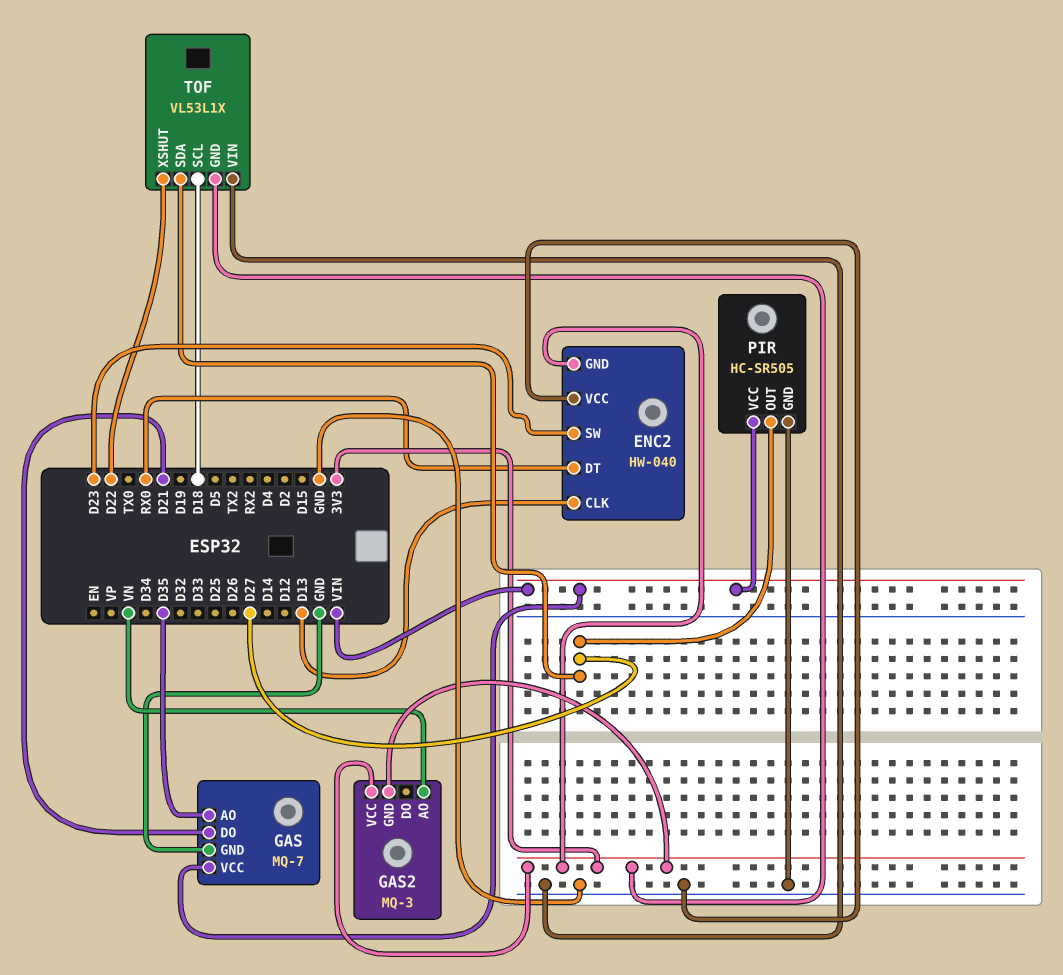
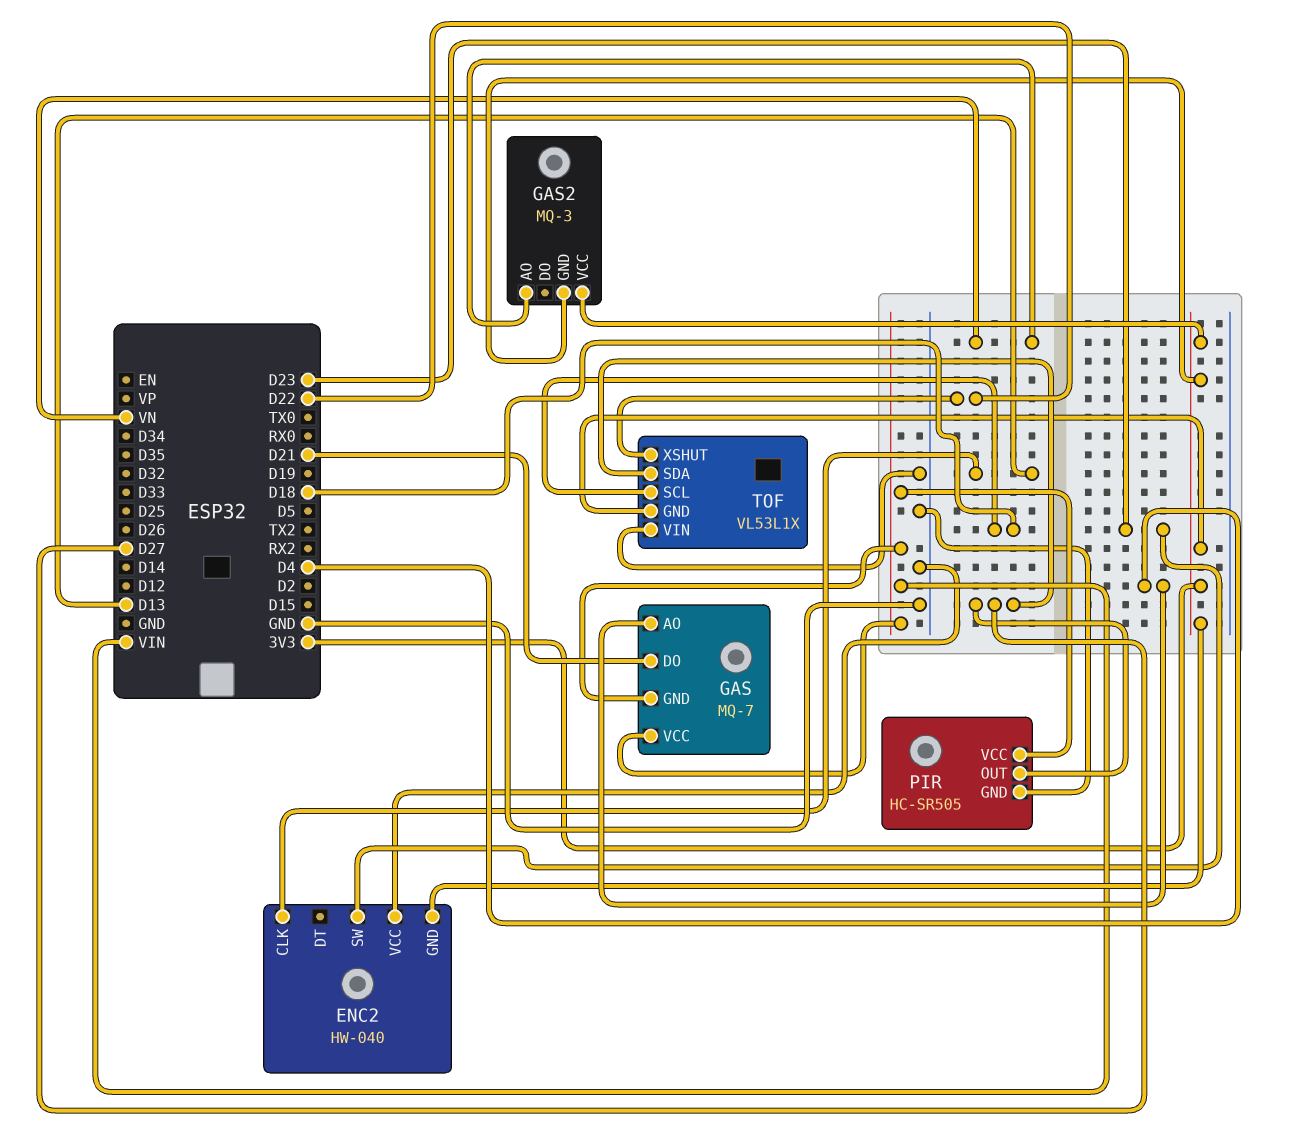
ENC2 pin DT: RX0 -> none
GAS pin AO: D35 -> D4
GAS pin GND: GND -> VIN

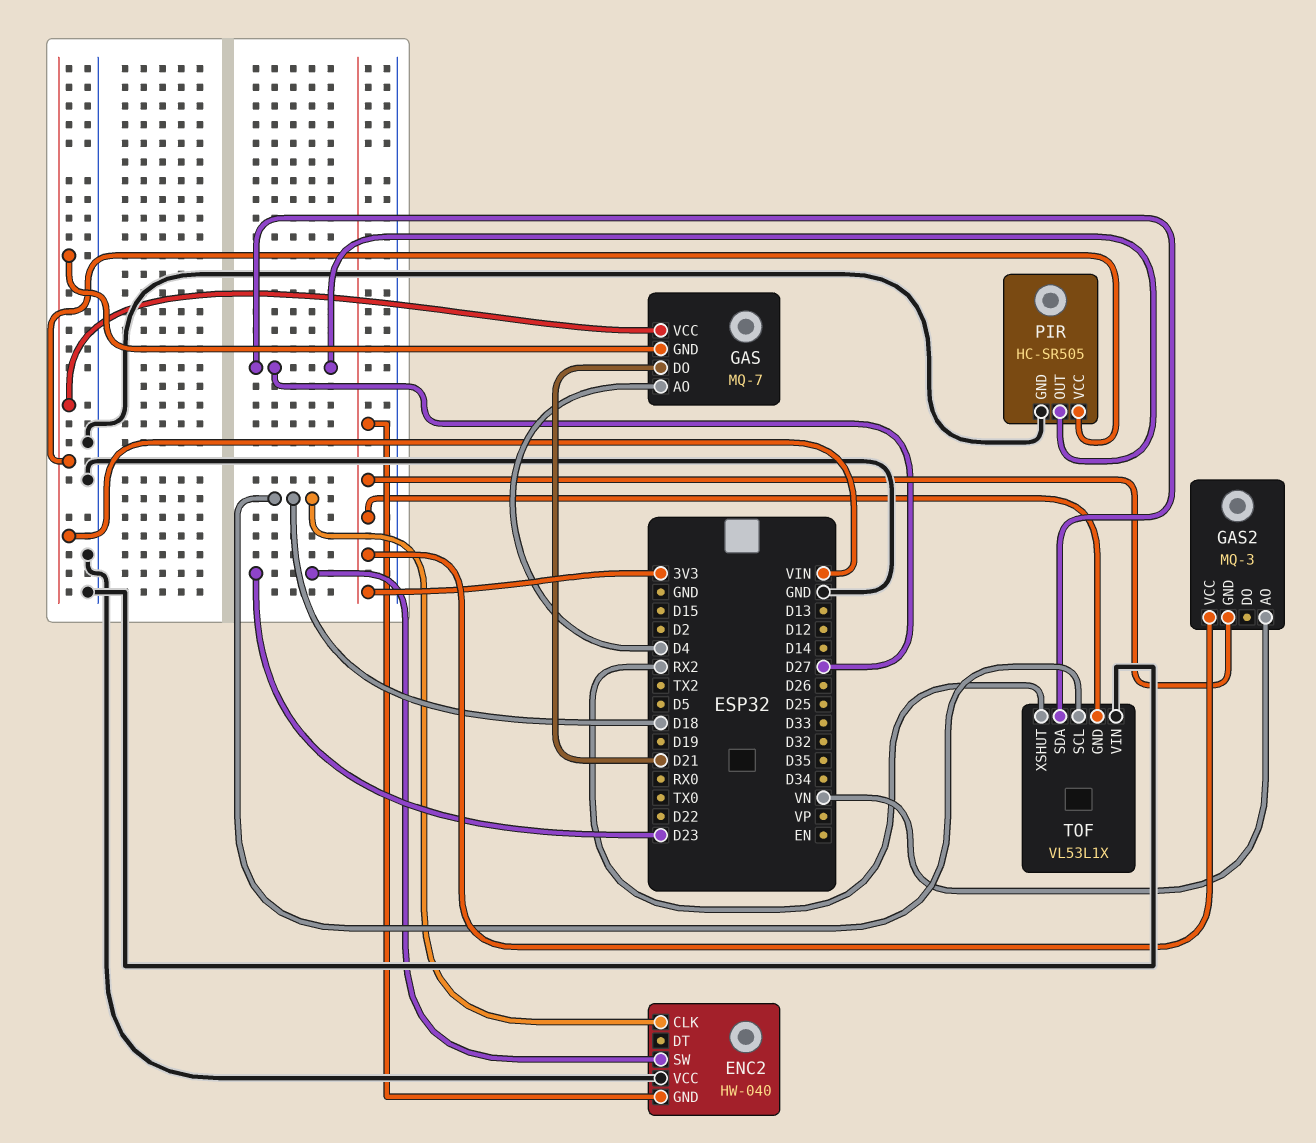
ENC2 pin CLK: D13 -> D18
TOF pin XSHUT: D22 -> RX2

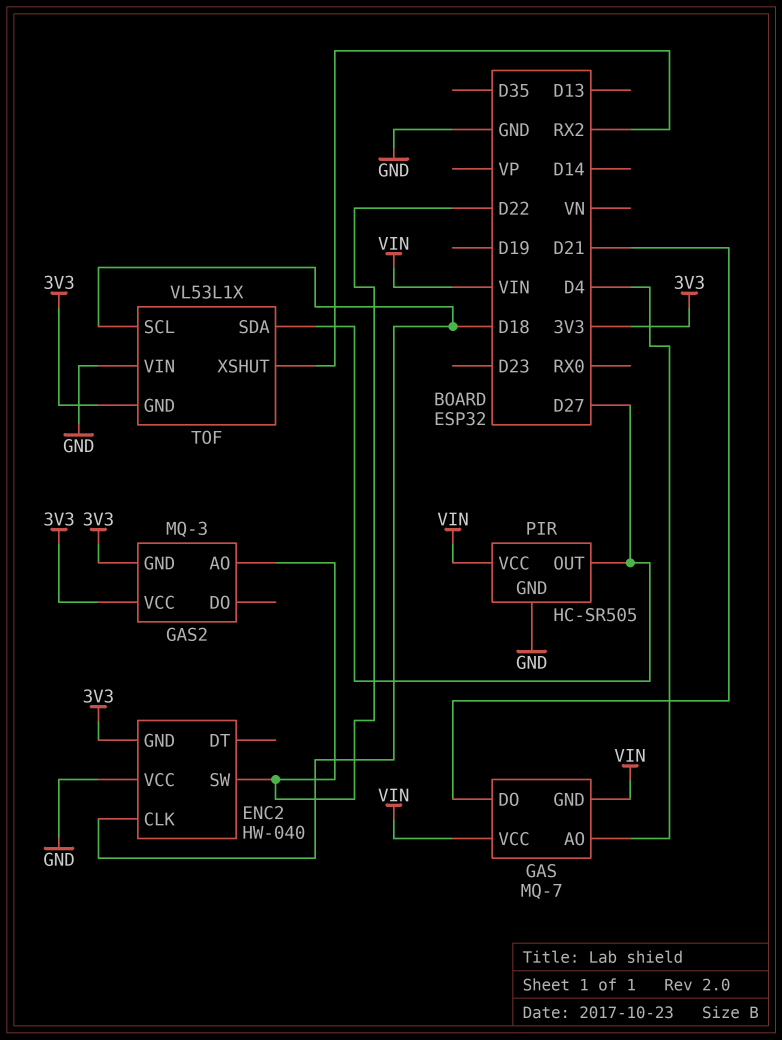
ENC2 pin SW: D23 -> D22
GAS2 pin AO: VN -> D22

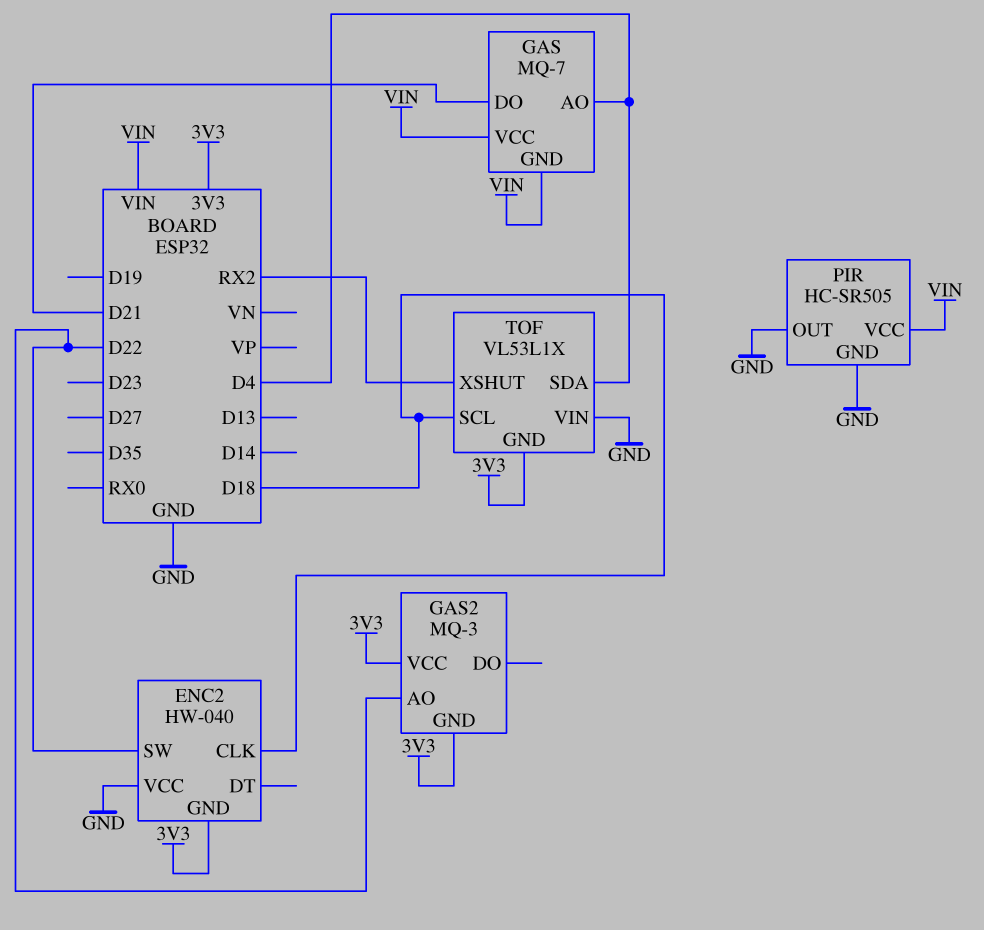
PIR pin OUT: D27 -> GND
TOF pin SDA: D27 -> D4

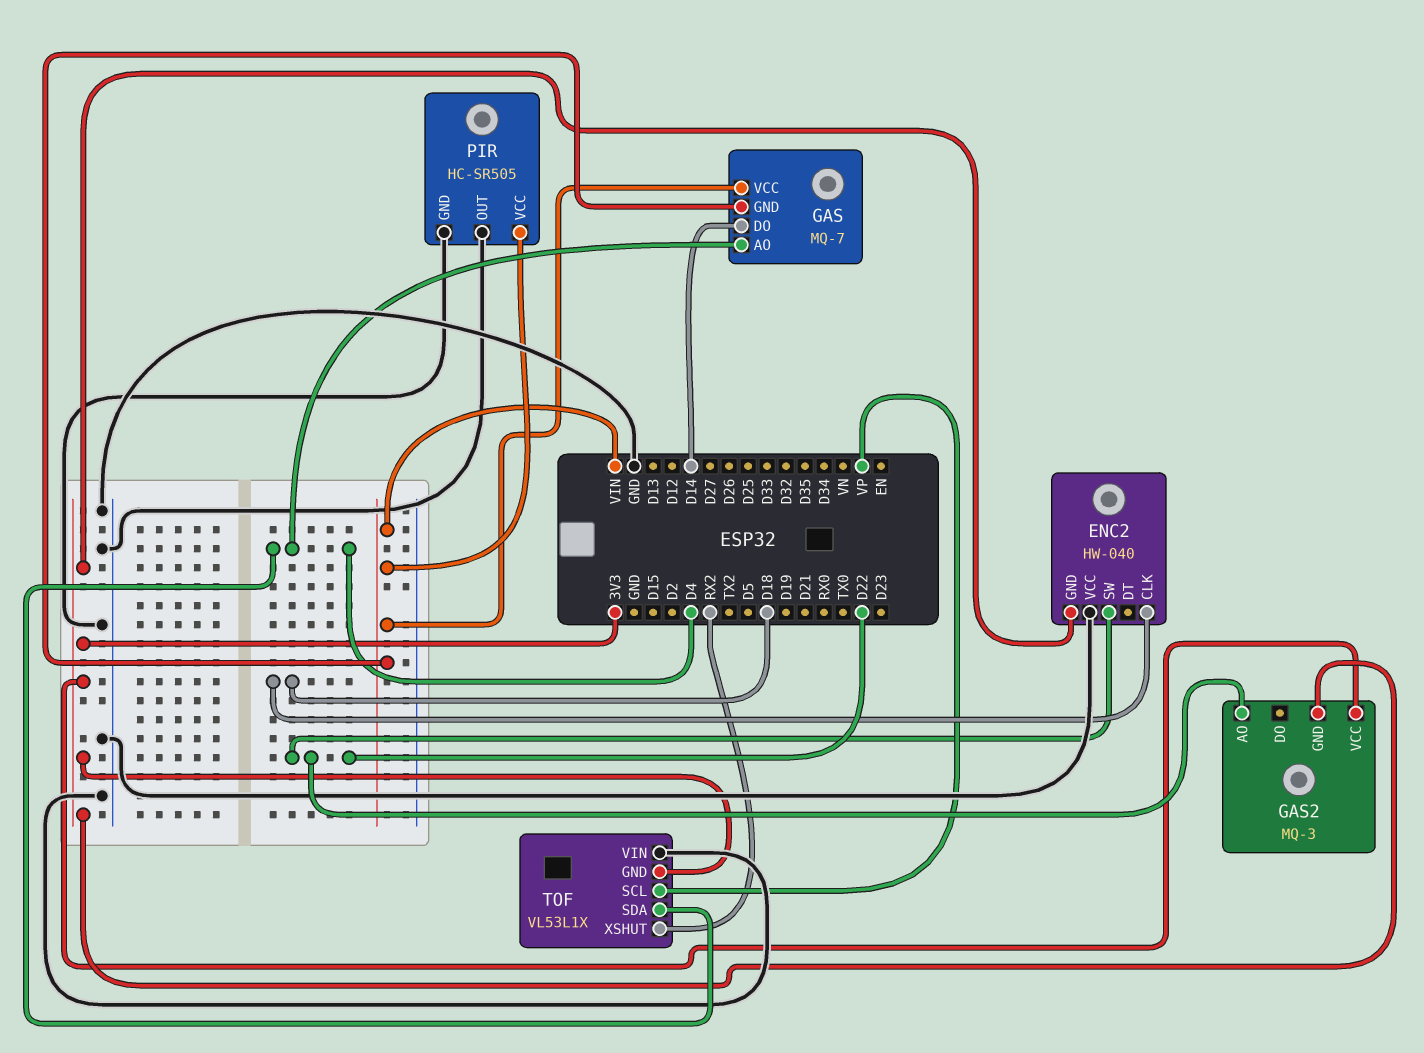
GAS pin DO: D21 -> D14
TOF pin SCL: D18 -> VP

